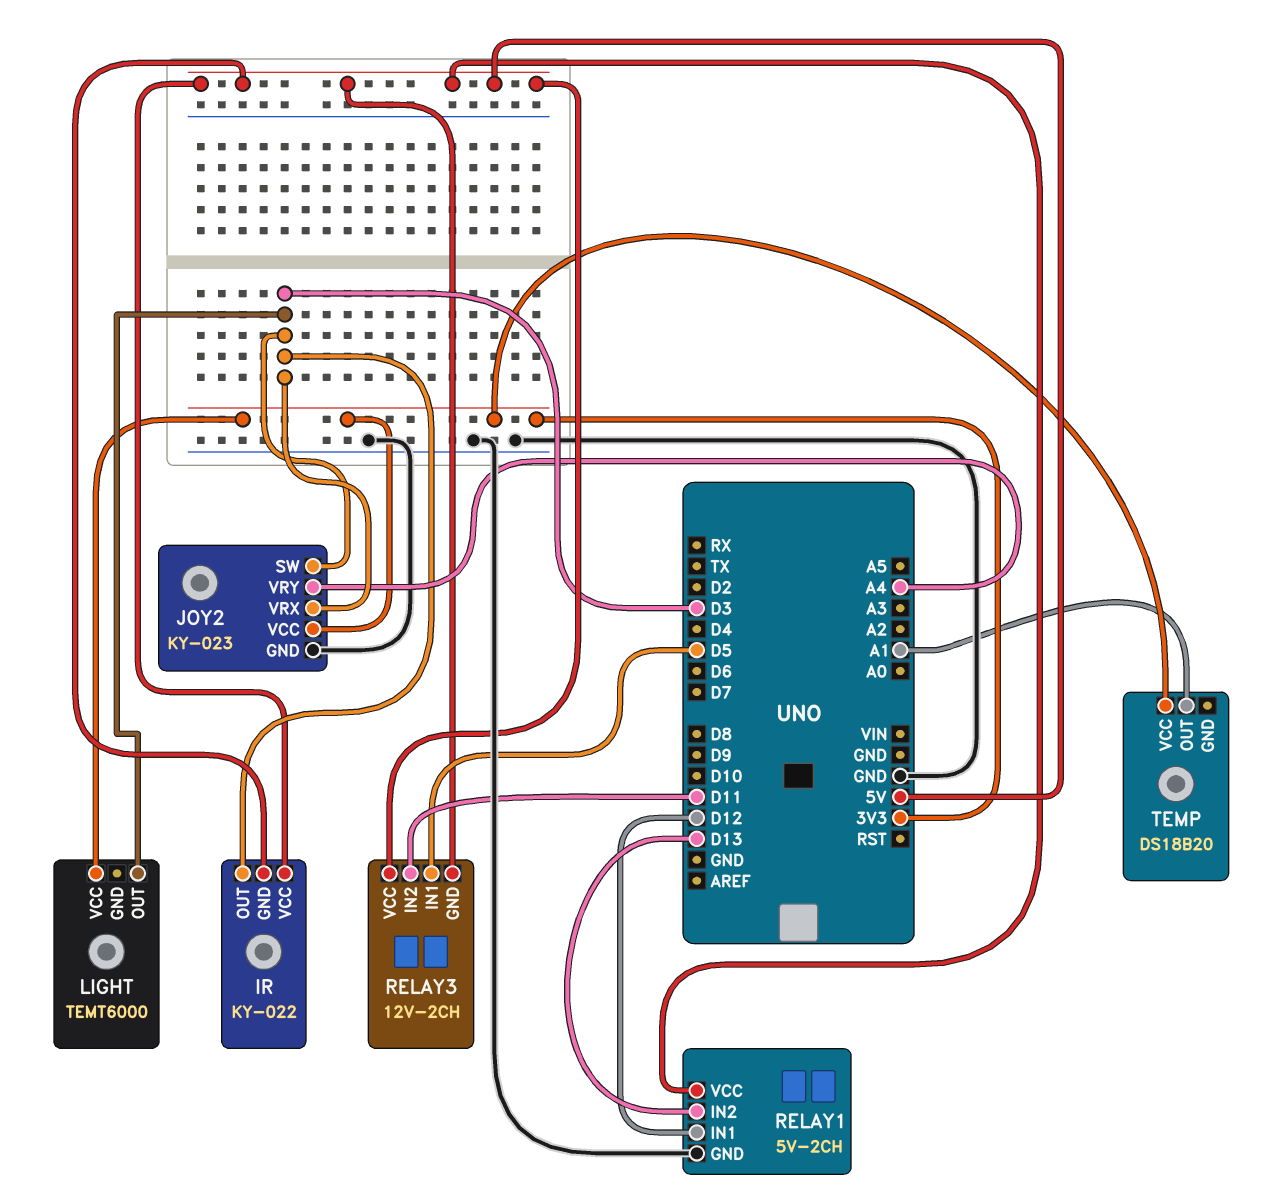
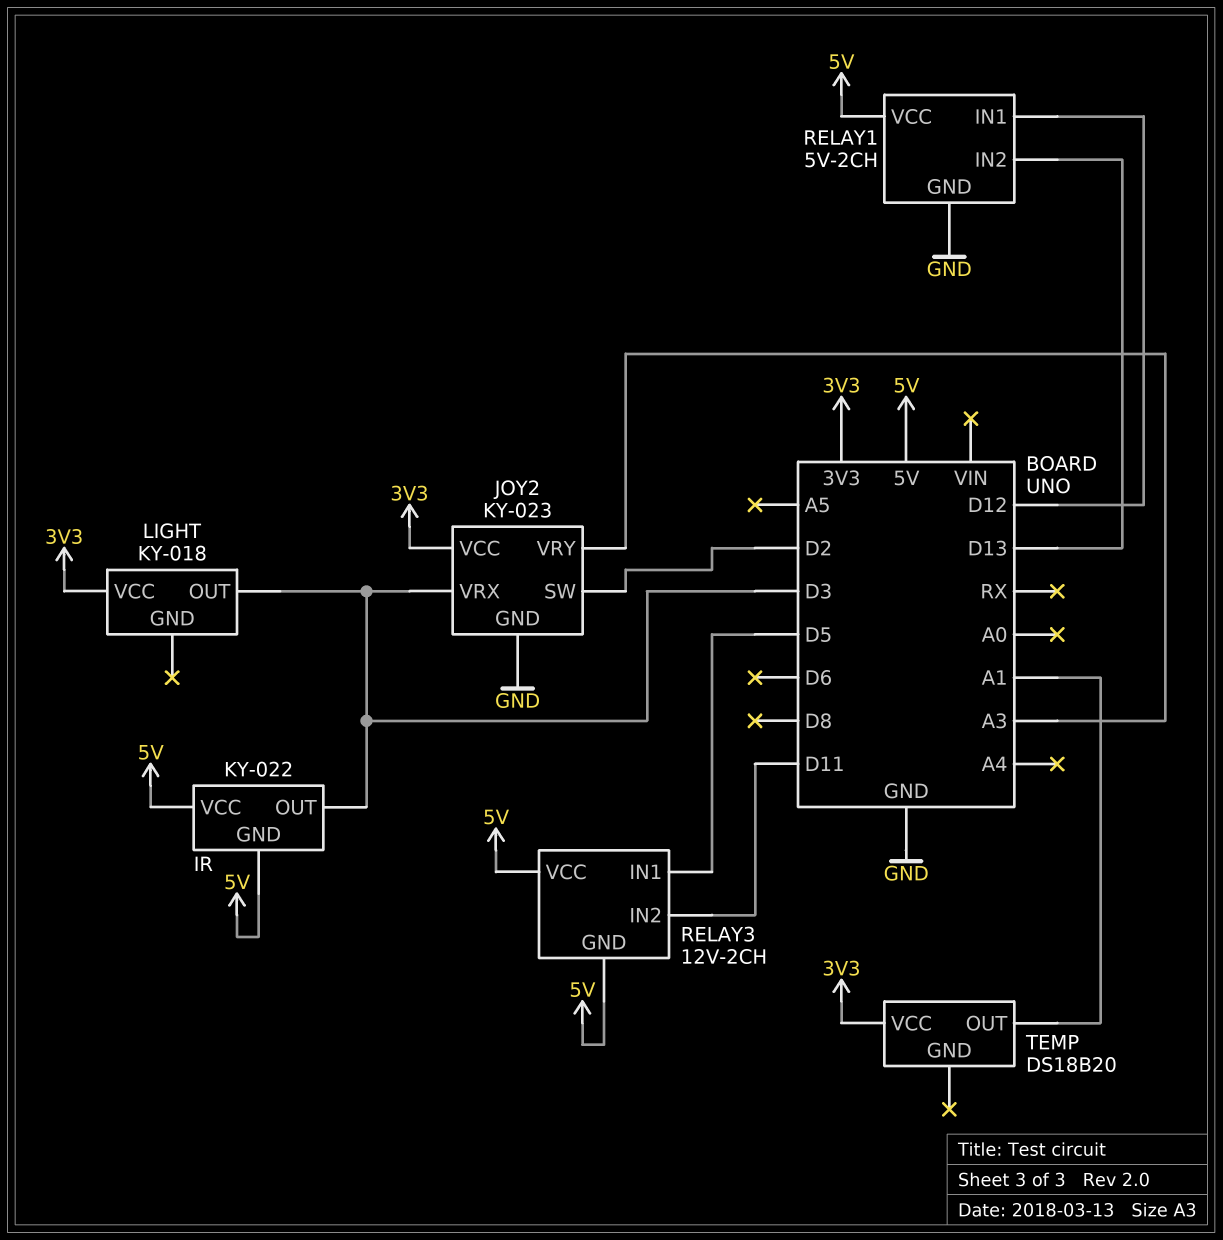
JOY2 pin SW: D3 -> D2
JOY2 pin VRY: A4 -> A3
LIGHT: TEMT6000 -> KY-018

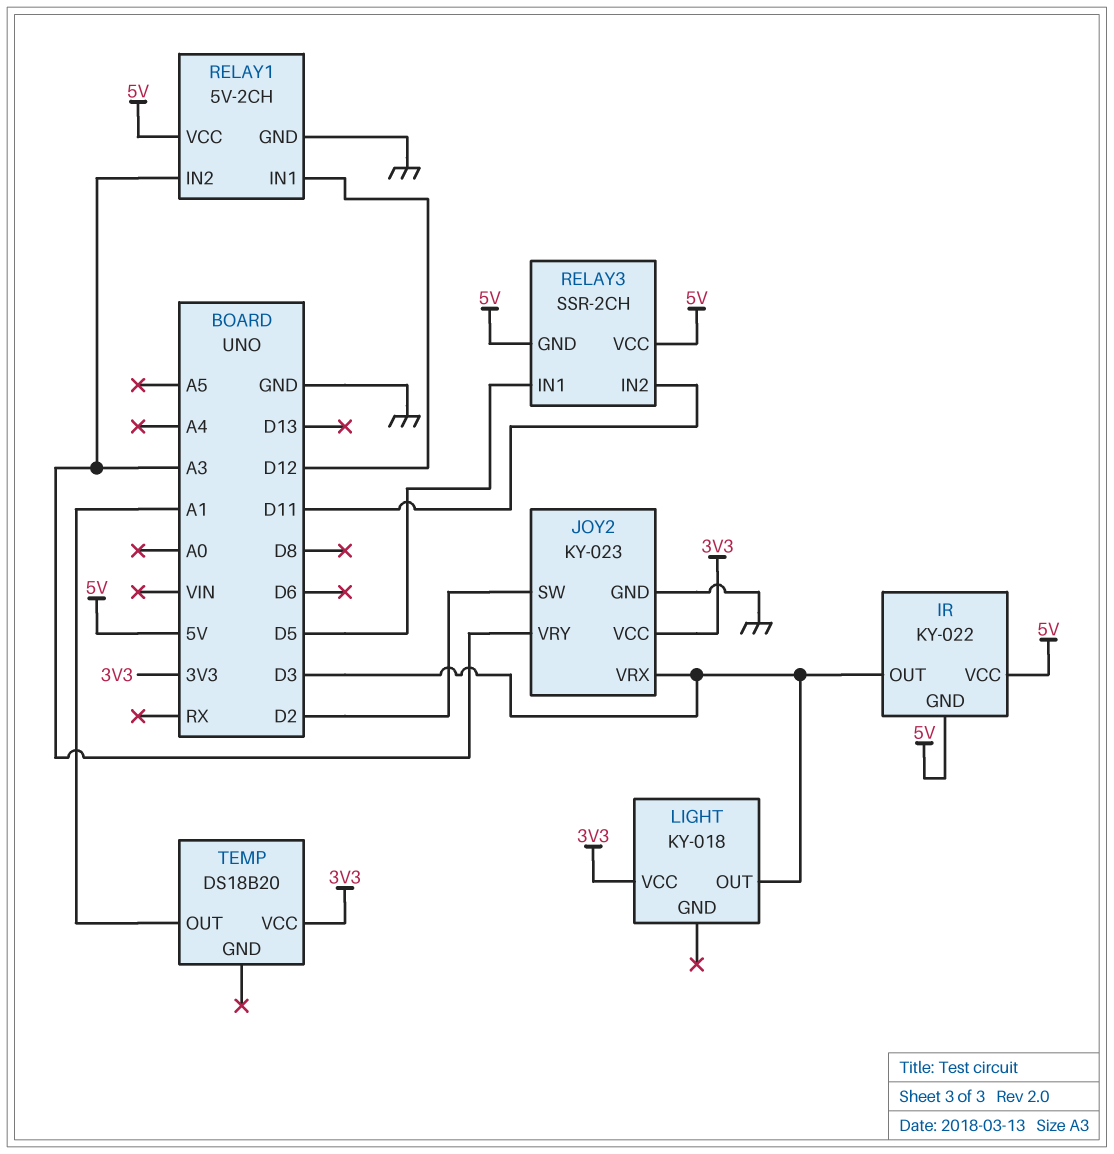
RELAY1 pin IN2: D13 -> A3
RELAY3: 12V-2CH -> SSR-2CH

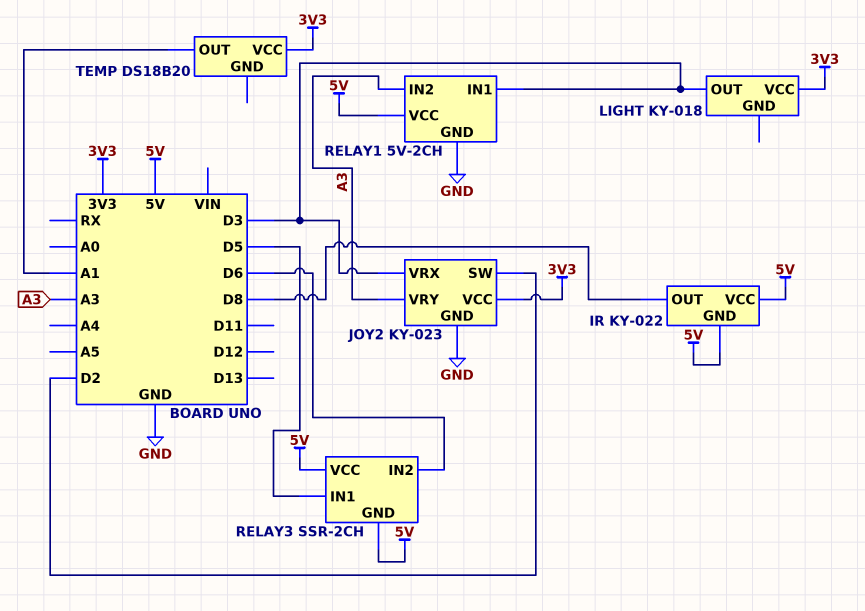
IR pin OUT: D3 -> D8
RELAY1 pin IN1: D12 -> D3
RELAY3 pin IN2: D11 -> D6

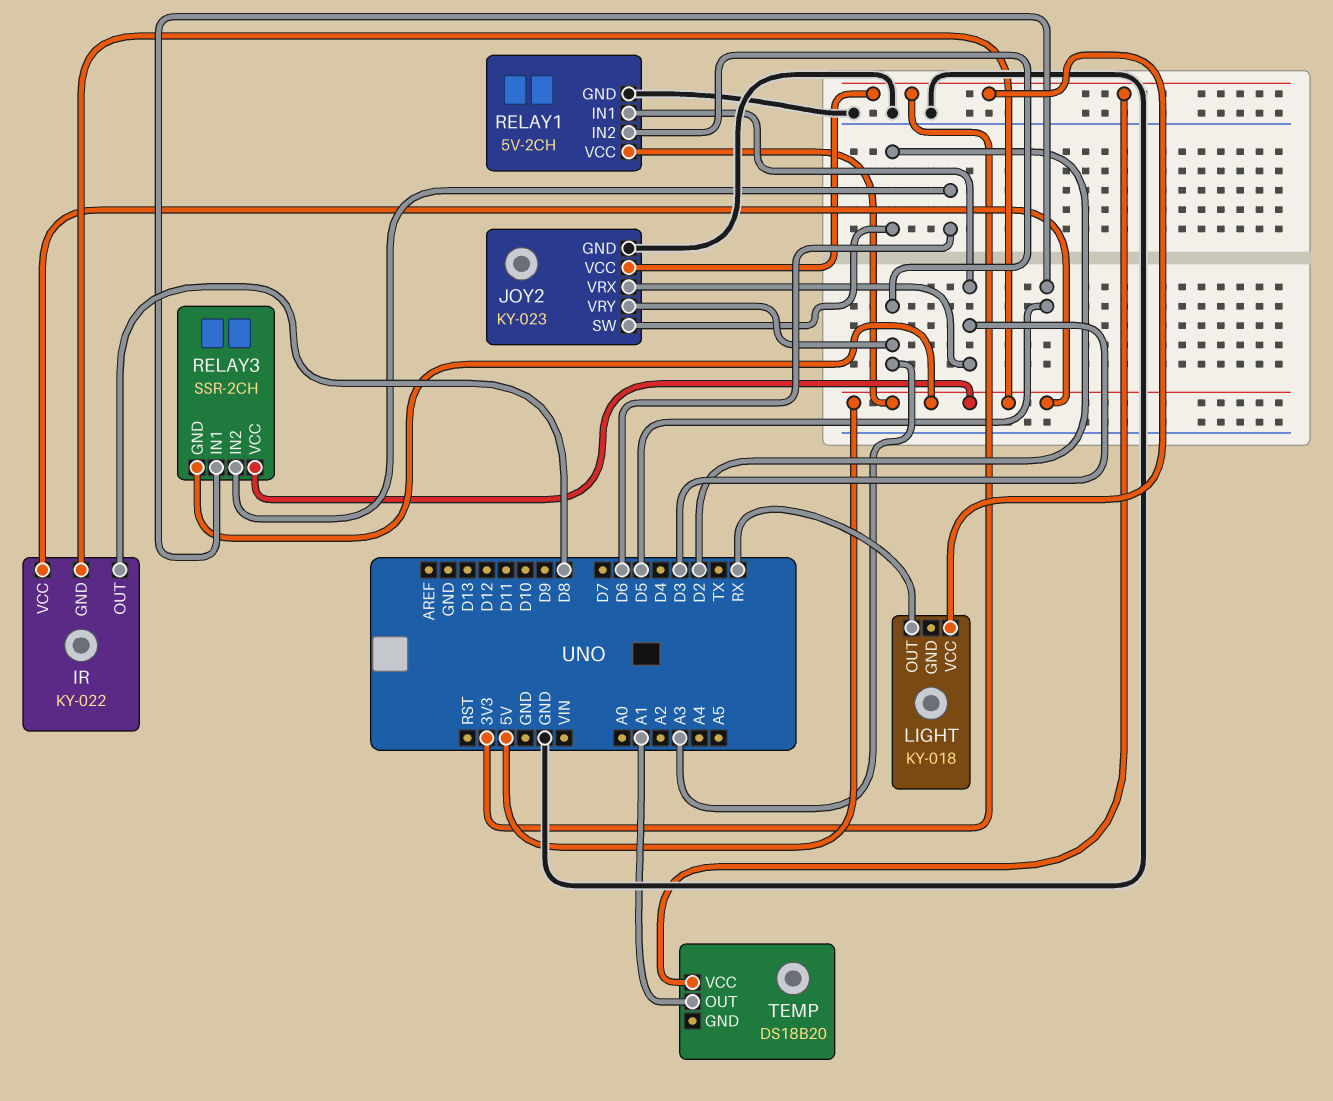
LIGHT pin OUT: D3 -> RX

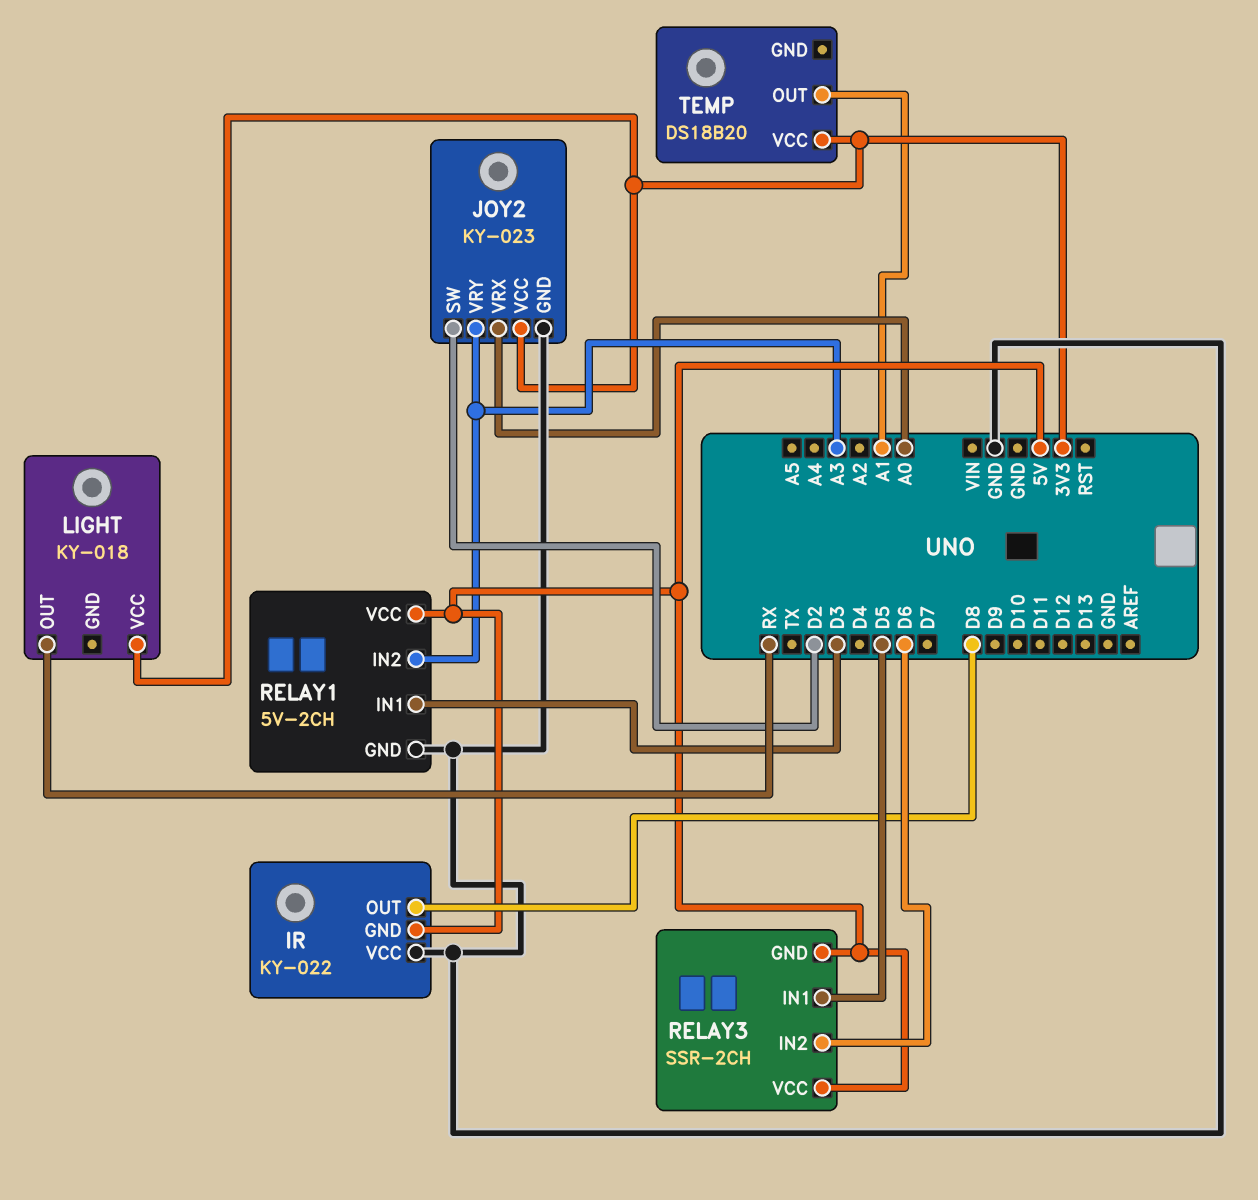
IR pin VCC: 5V -> GND
JOY2 pin VRX: D3 -> A0

